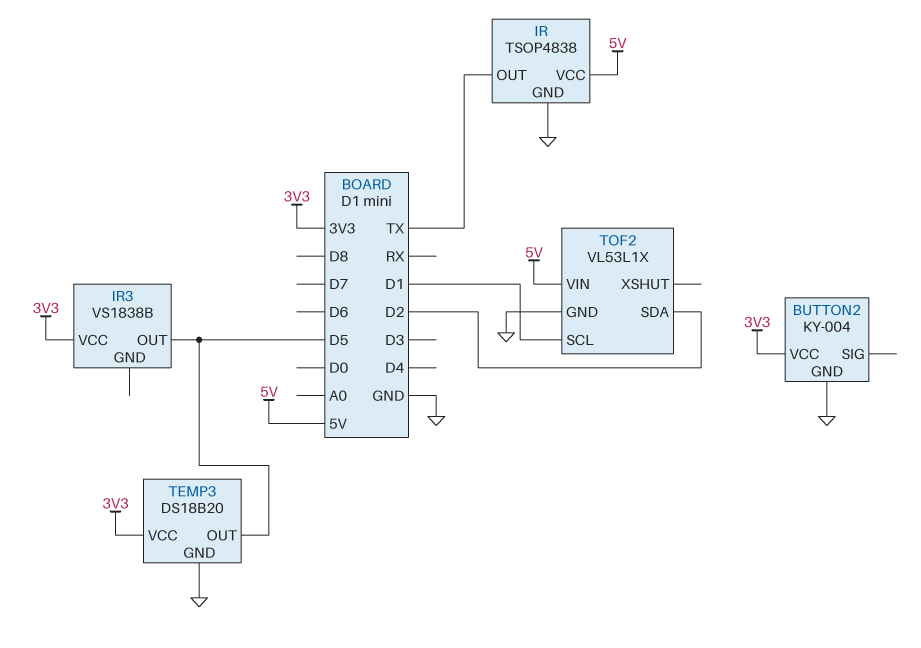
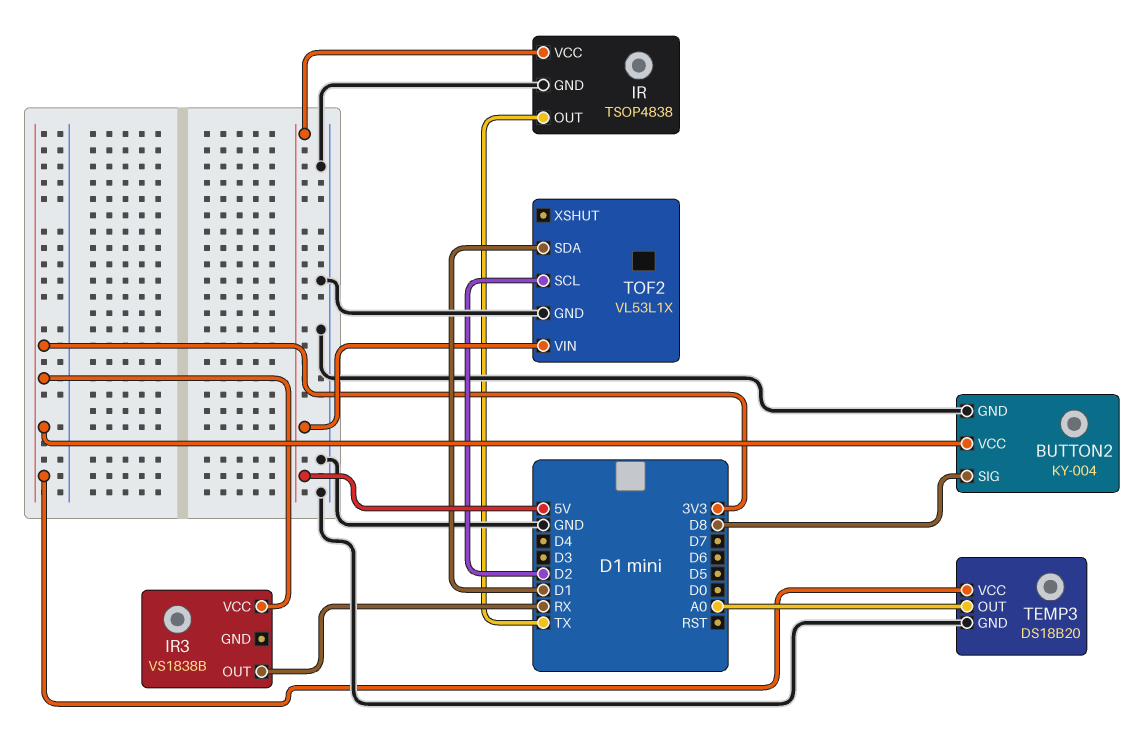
BUTTON2 pin SIG: none -> D8
IR3 pin OUT: D5 -> RX
TEMP3 pin OUT: D5 -> A0
TOF2 pin SCL: D1 -> D2
TOF2 pin SDA: D2 -> D1

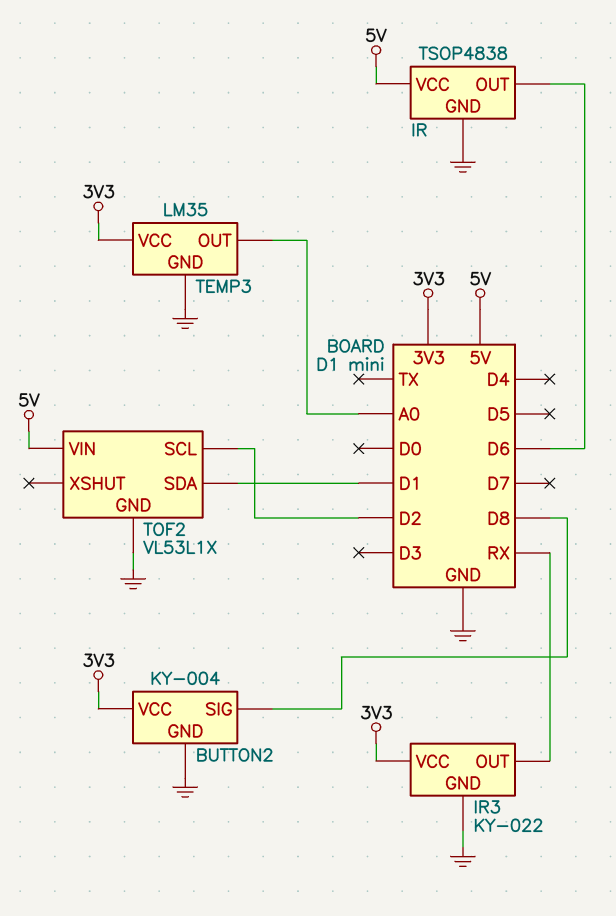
IR pin OUT: TX -> D6
IR3: VS1838B -> KY-022
IR3 pin GND: none -> GND
TEMP3: DS18B20 -> LM35

